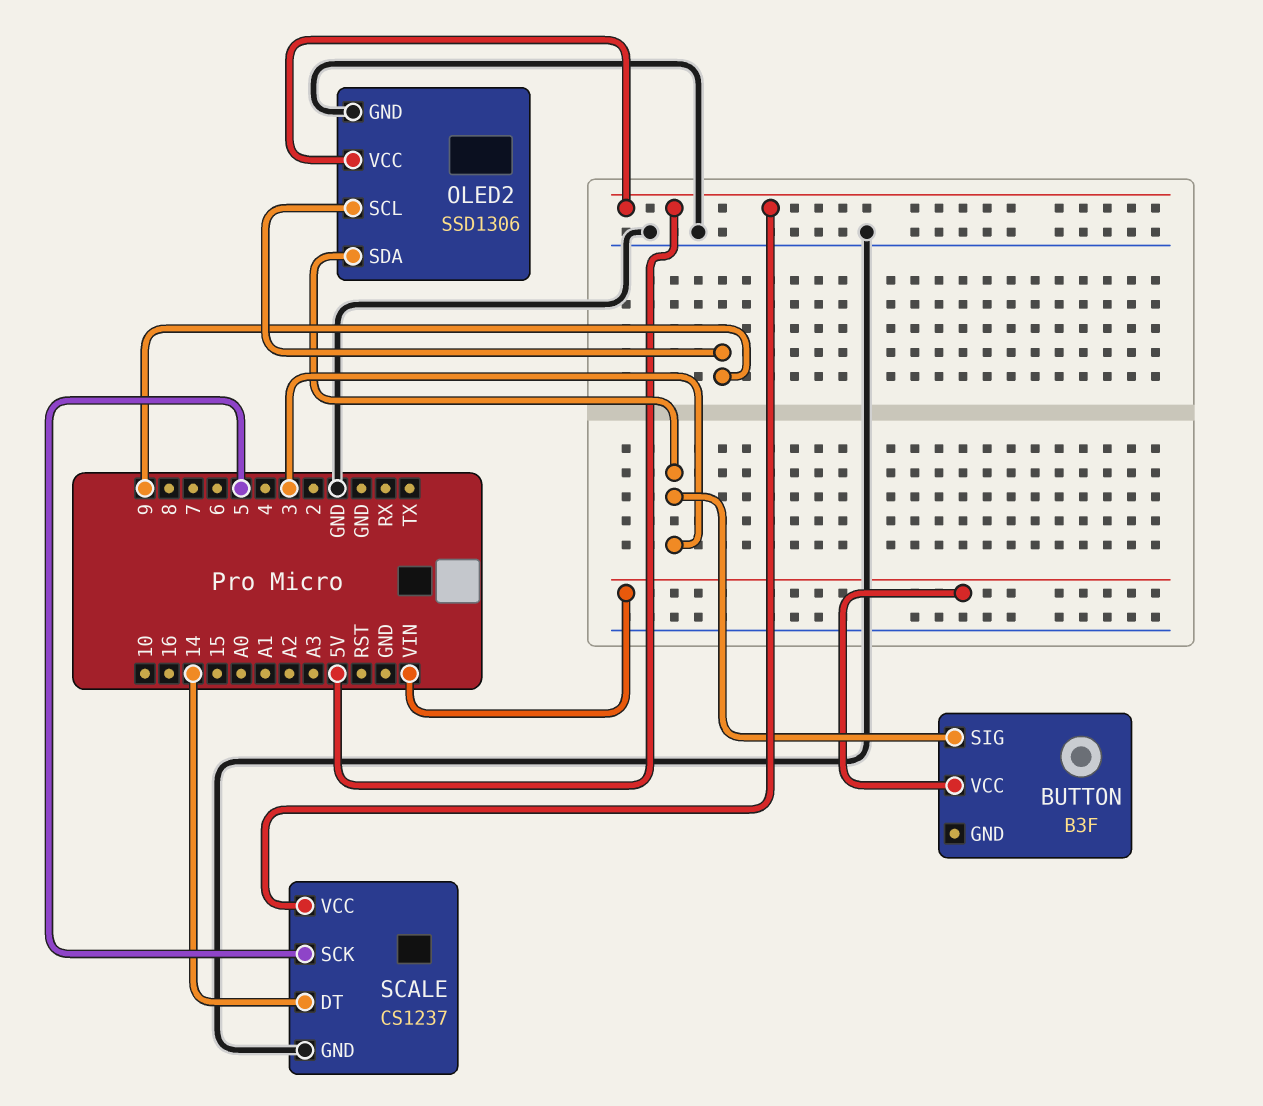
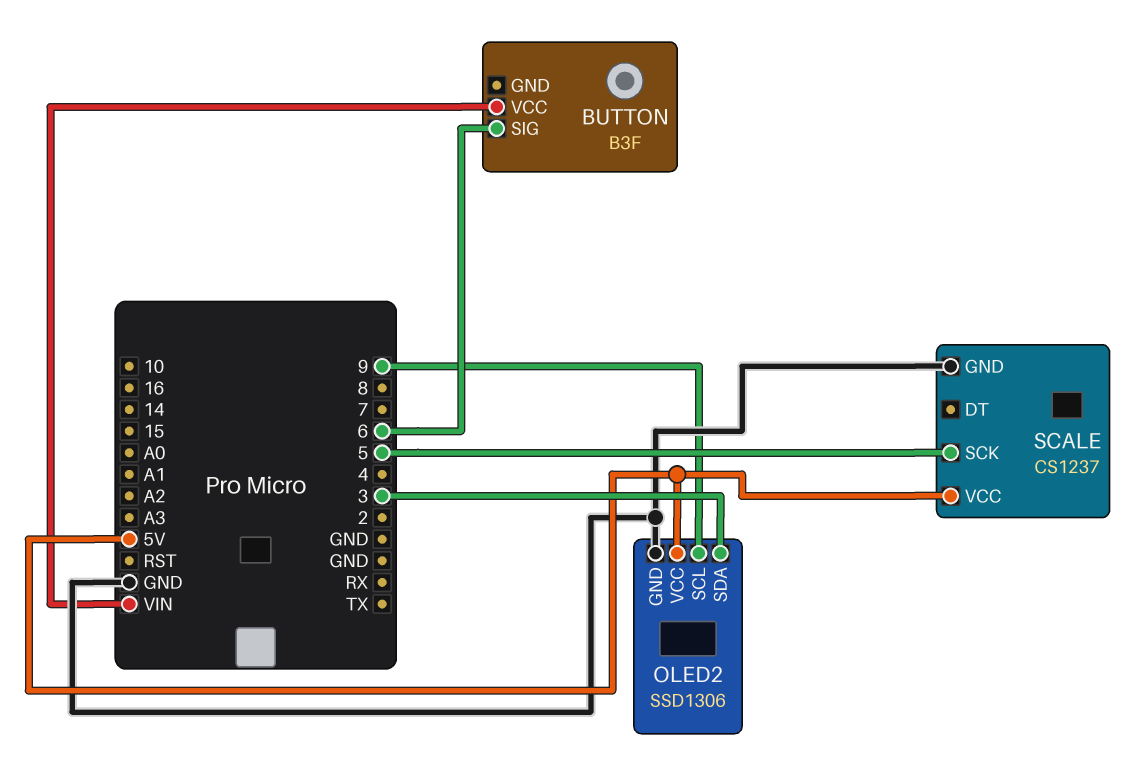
BUTTON pin SIG: 3 -> 6
SCALE pin DT: 14 -> none

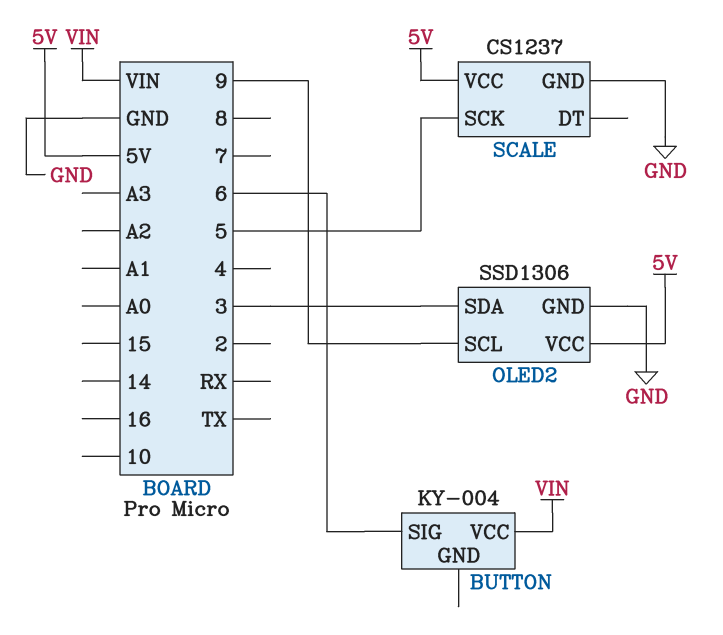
BUTTON: B3F -> KY-004

